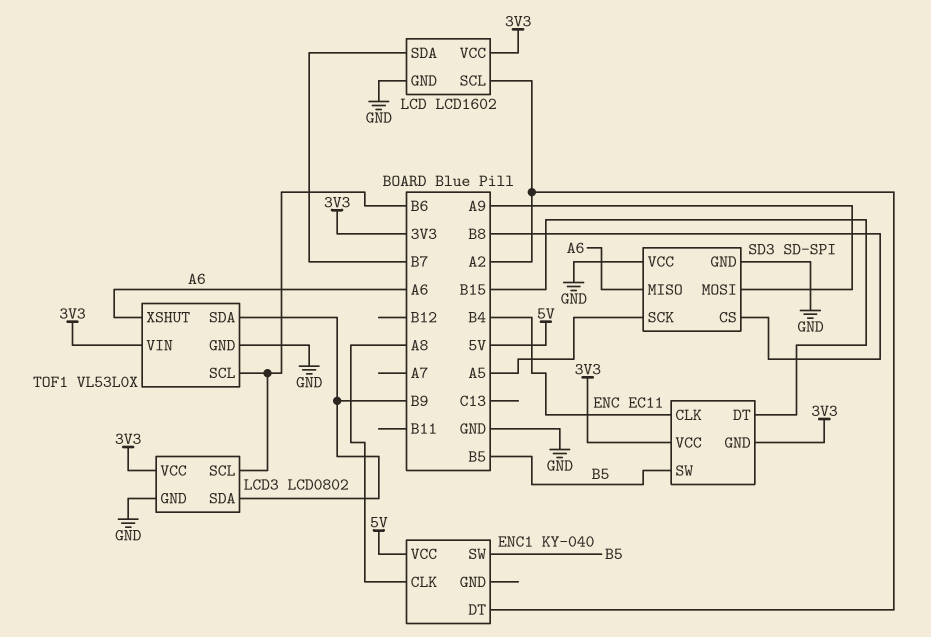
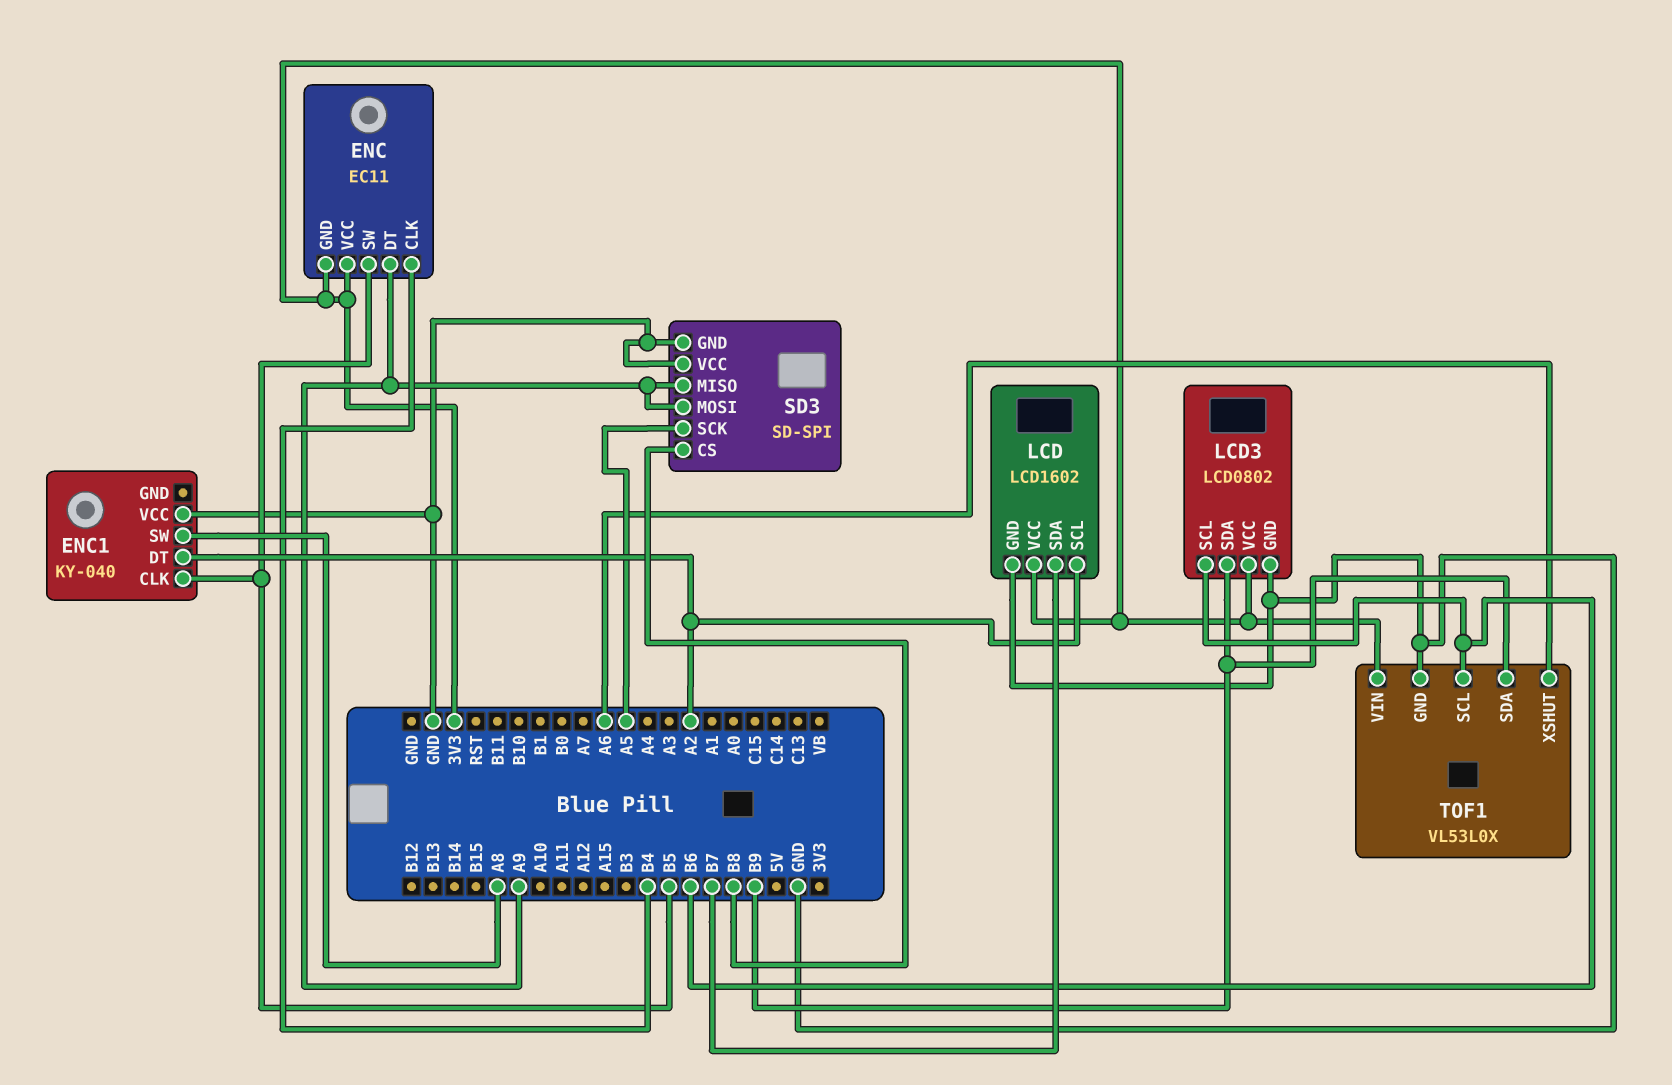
ENC pin DT: B15 -> A9
ENC1 pin CLK: A8 -> B5
ENC1 pin SW: B5 -> A8
ENC1 pin VCC: 5V -> GND
SD3 pin MISO: A6 -> A9

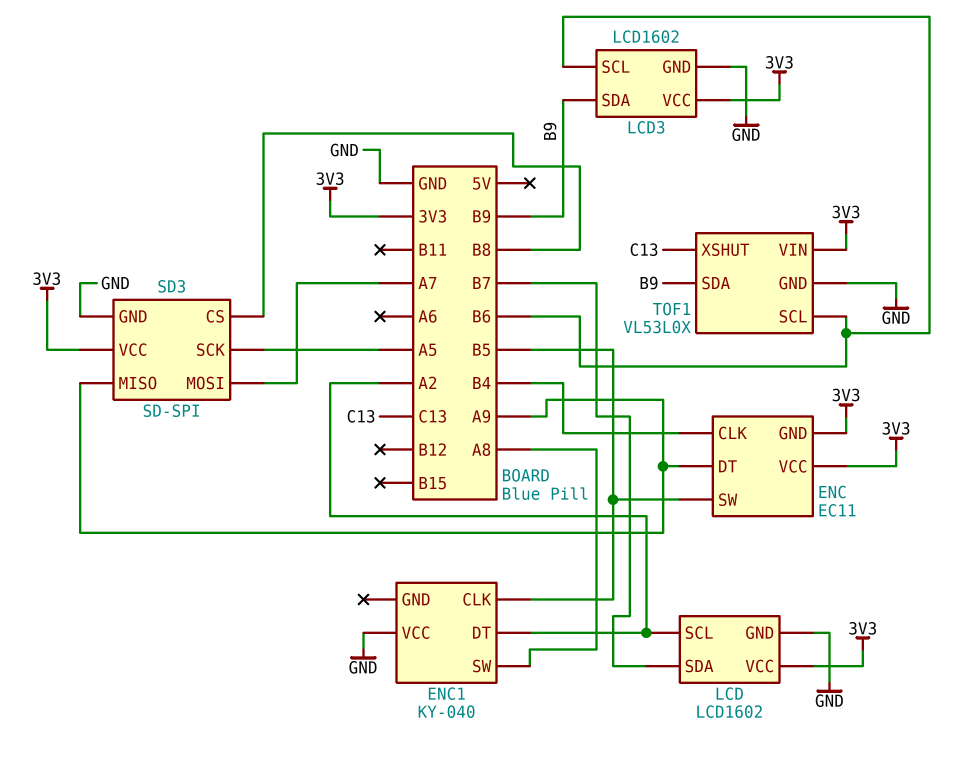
LCD3: LCD0802 -> LCD1602
SD3 pin MOSI: A9 -> A7
SD3 pin VCC: GND -> 3V3
TOF1 pin XSHUT: A6 -> C13

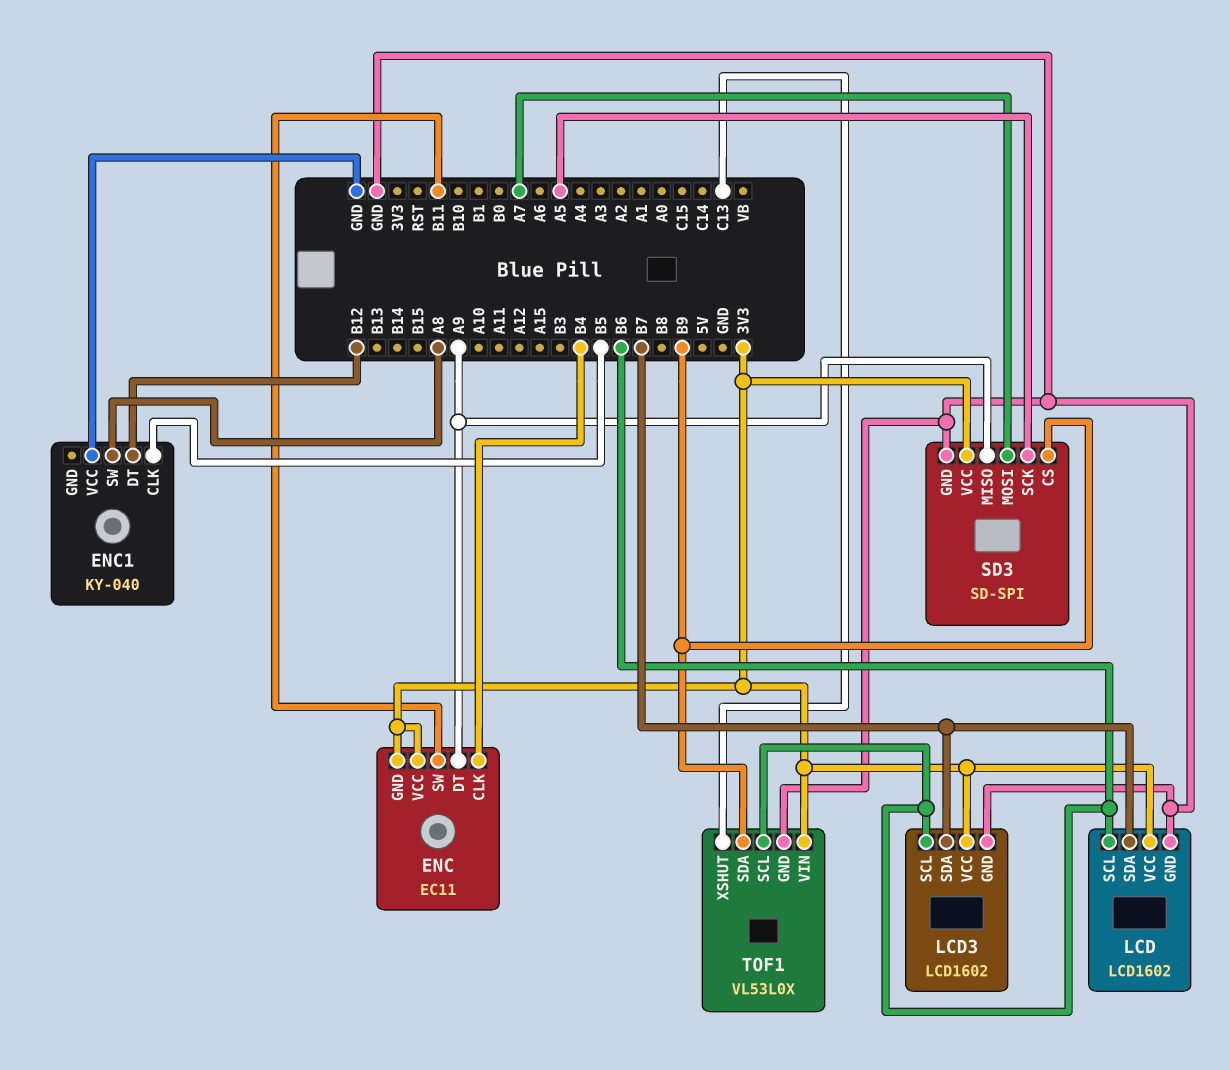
ENC pin SW: B5 -> B11
ENC1 pin DT: A2 -> B12
LCD pin SCL: A2 -> B6
LCD3 pin SDA: B9 -> B7
SD3 pin CS: B8 -> B9

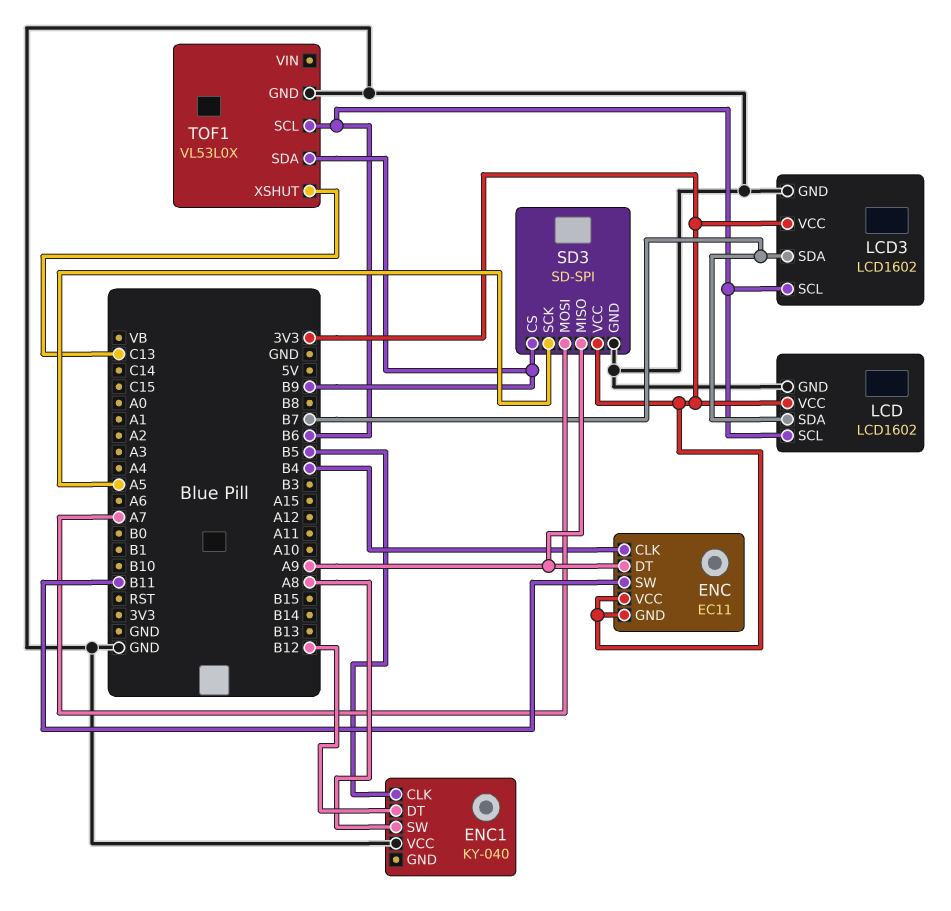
TOF1 pin VIN: 3V3 -> none

